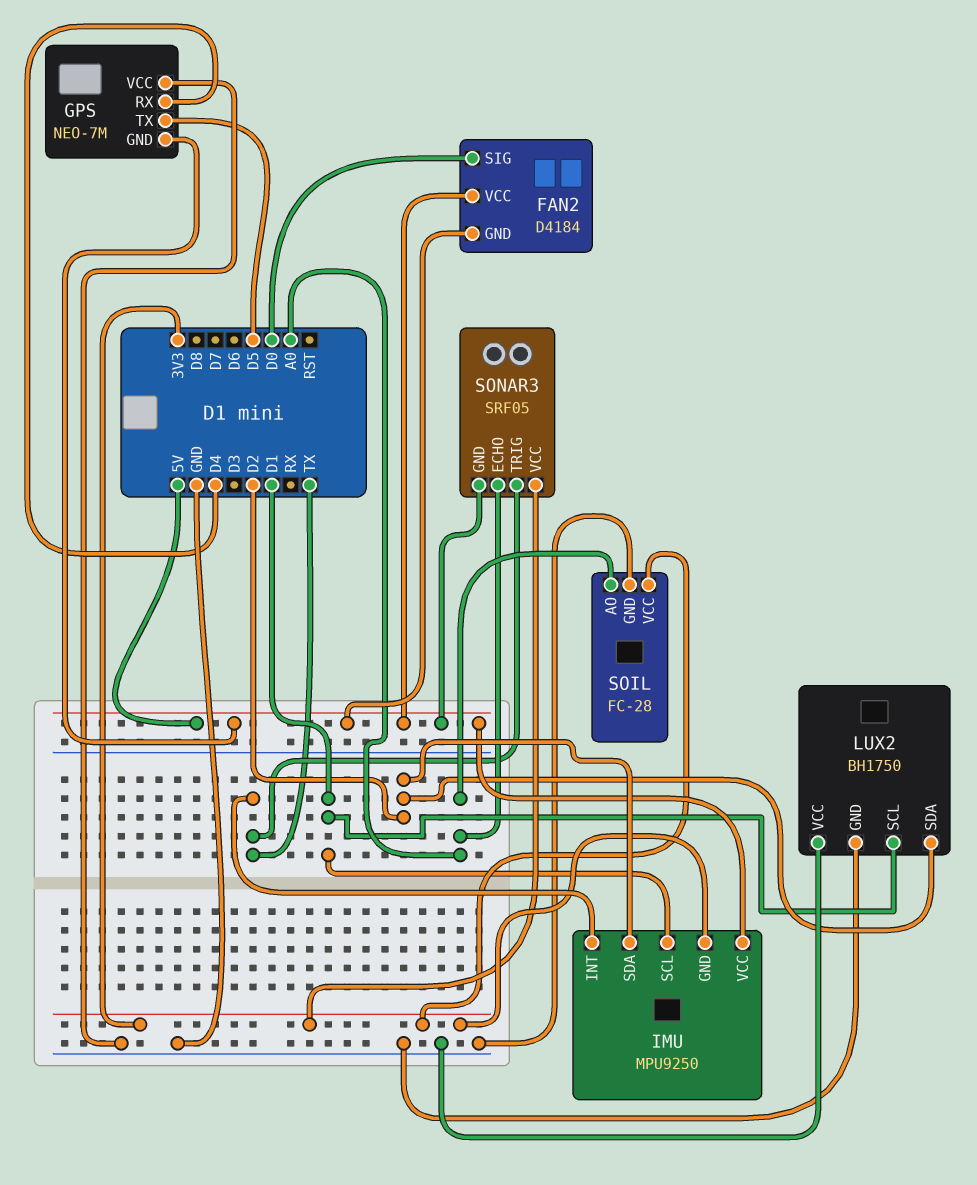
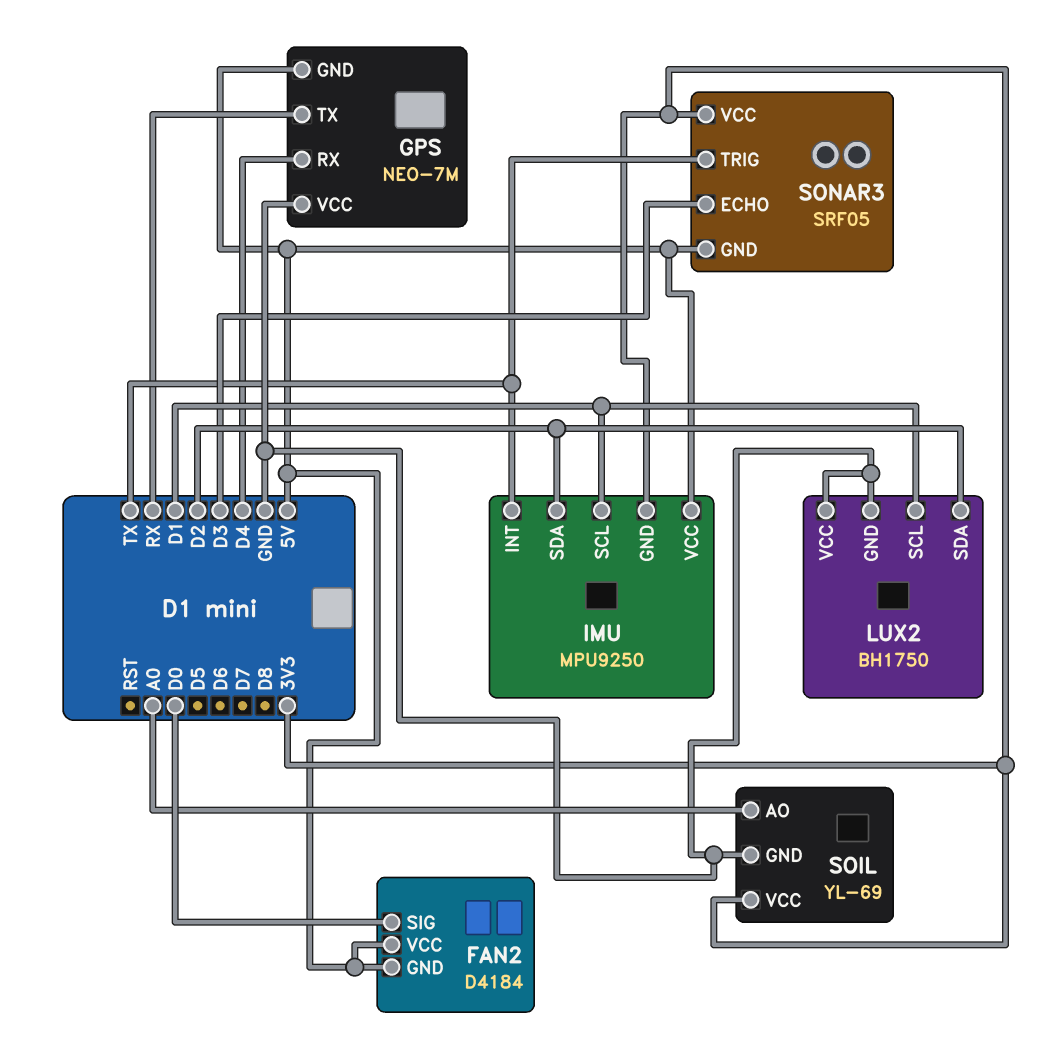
GPS pin TX: D5 -> RX
SOIL: FC-28 -> YL-69
SONAR3 pin ECHO: A0 -> D3

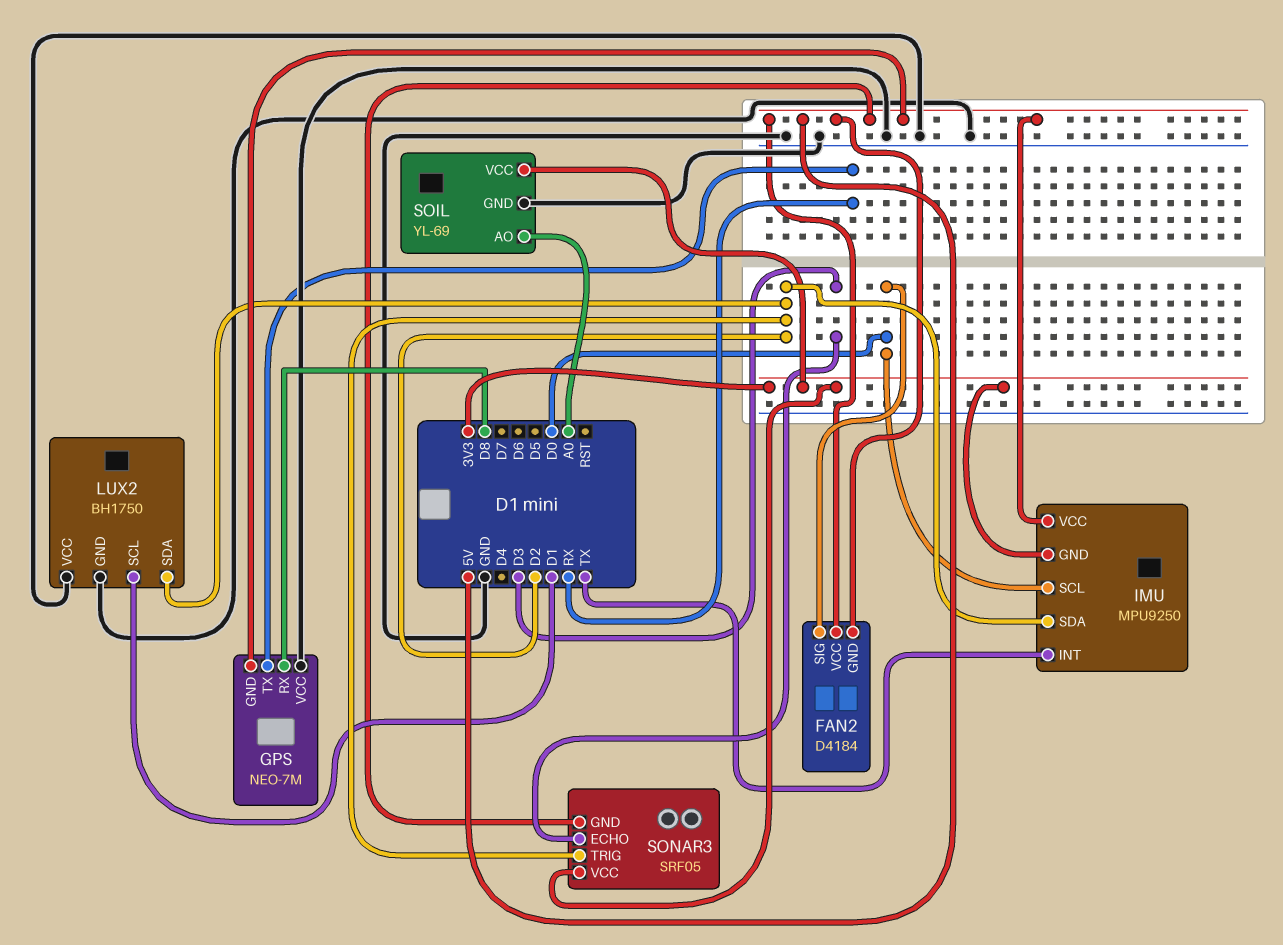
GPS pin RX: D4 -> D8
IMU pin SCL: D1 -> D0
SONAR3 pin TRIG: TX -> D2

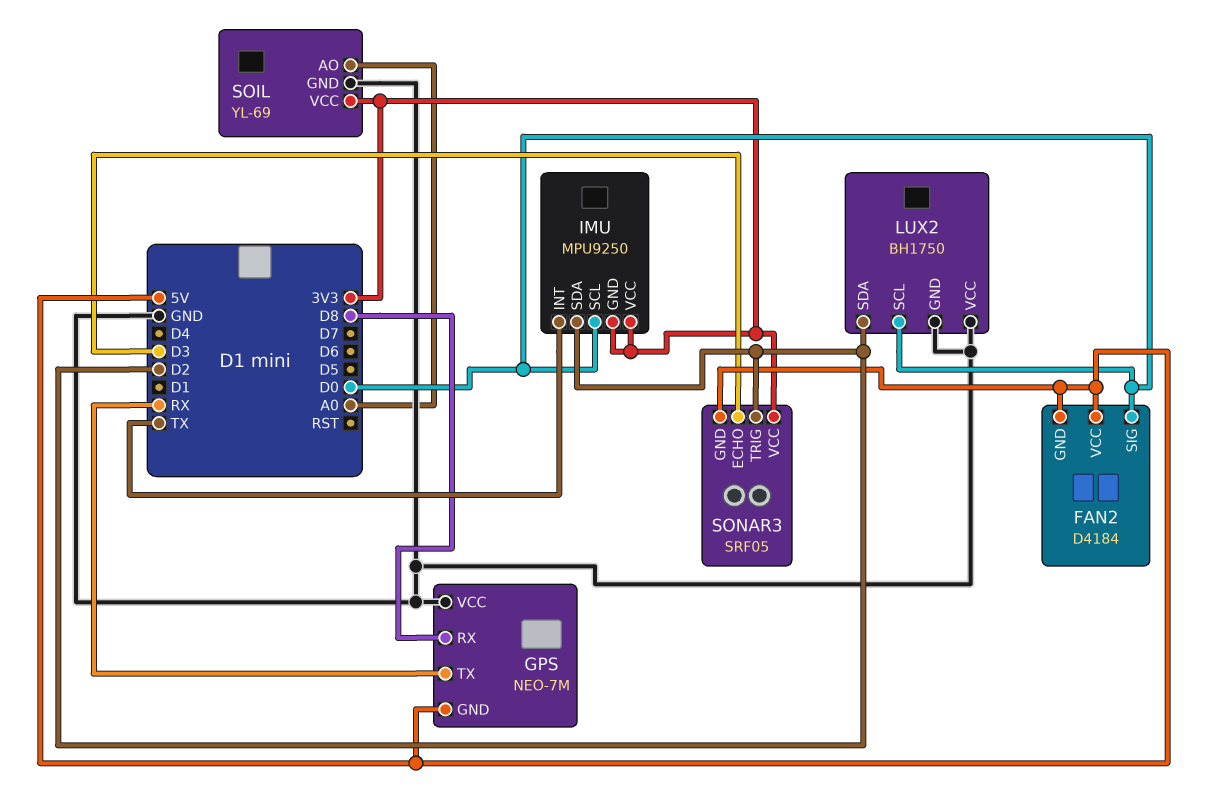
IMU pin VCC: 5V -> 3V3
LUX2 pin SCL: D1 -> D0

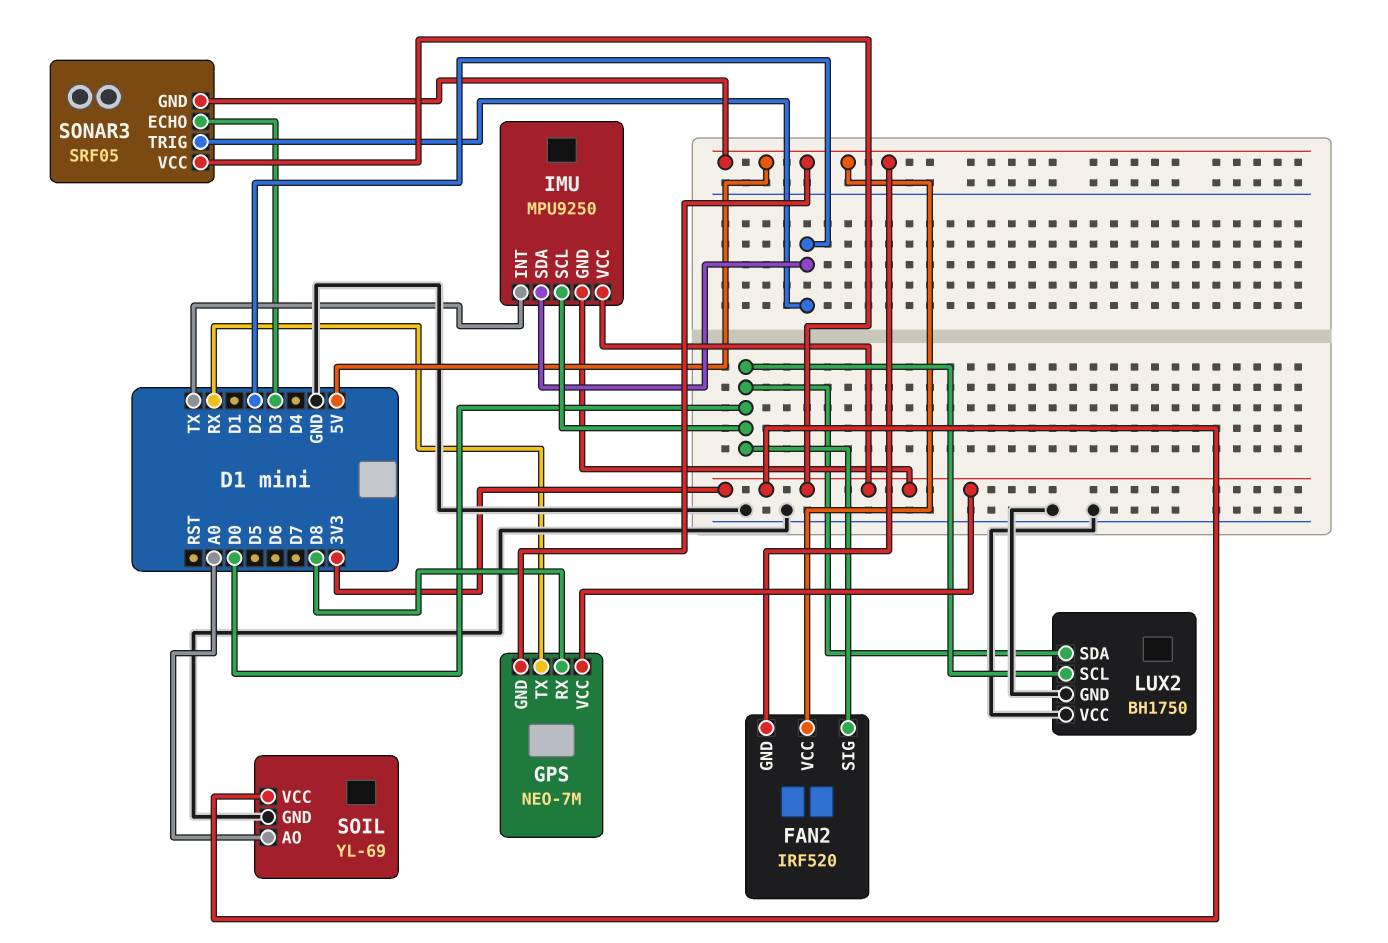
FAN2: D4184 -> IRF520
GPS pin VCC: GND -> 3V3
LUX2 pin SDA: D2 -> D0

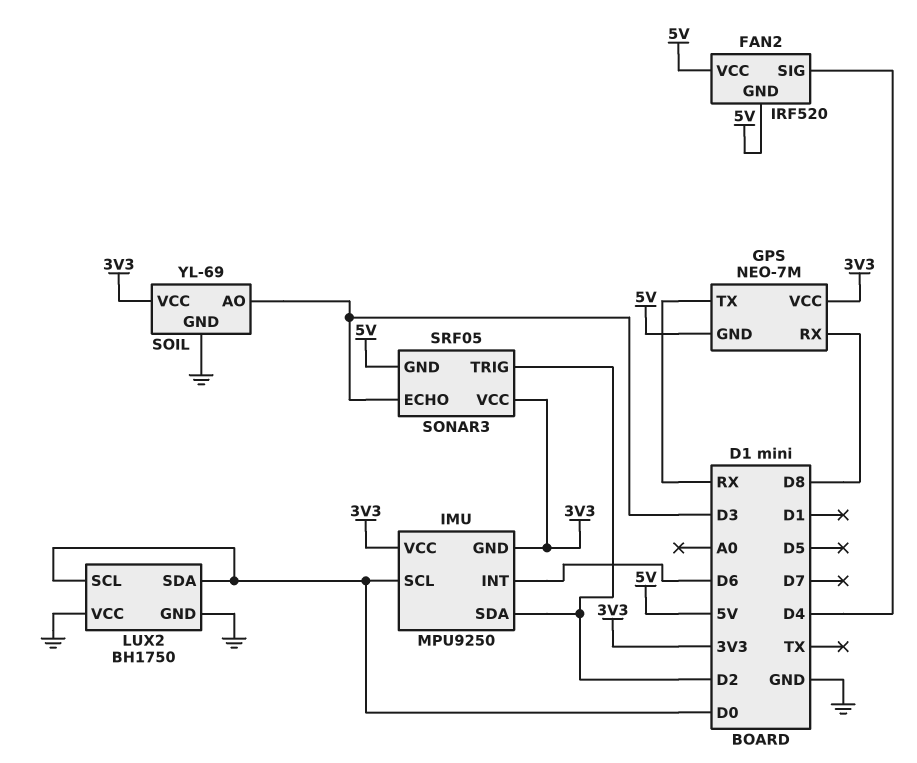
FAN2 pin SIG: D0 -> D4
IMU pin INT: TX -> D6
SOIL pin AO: A0 -> D3

